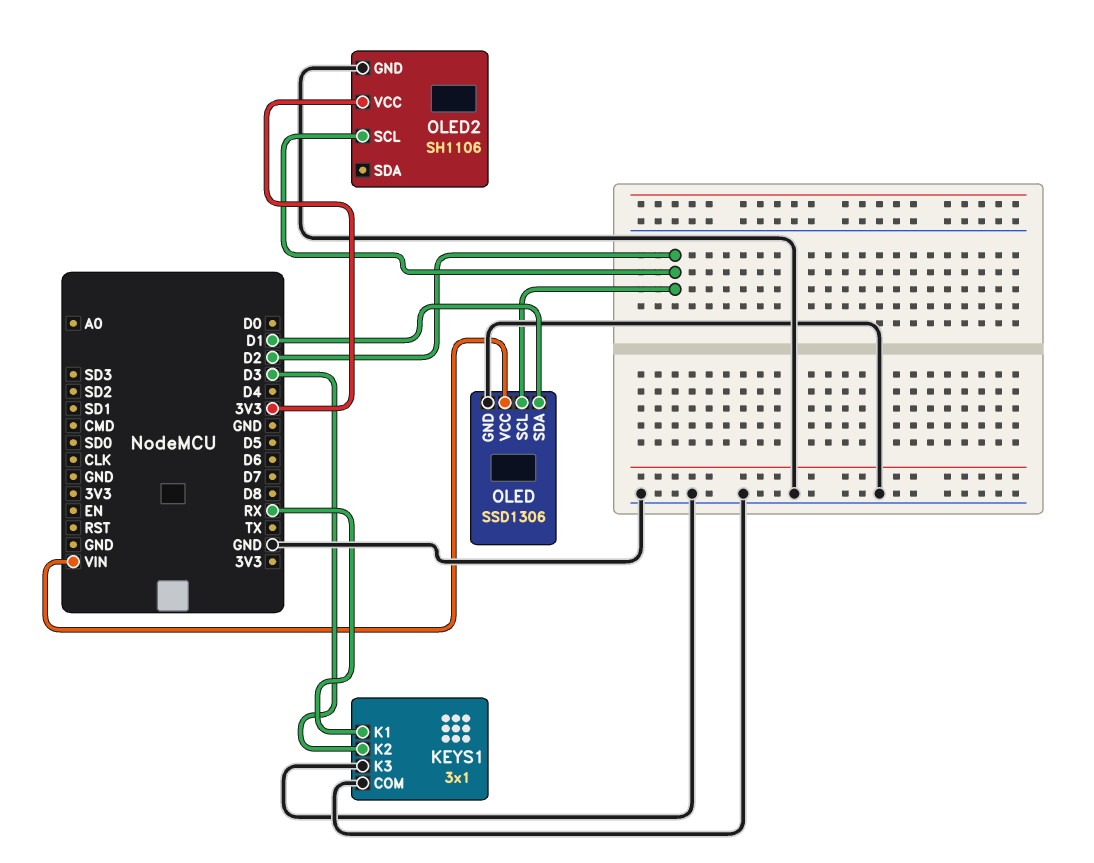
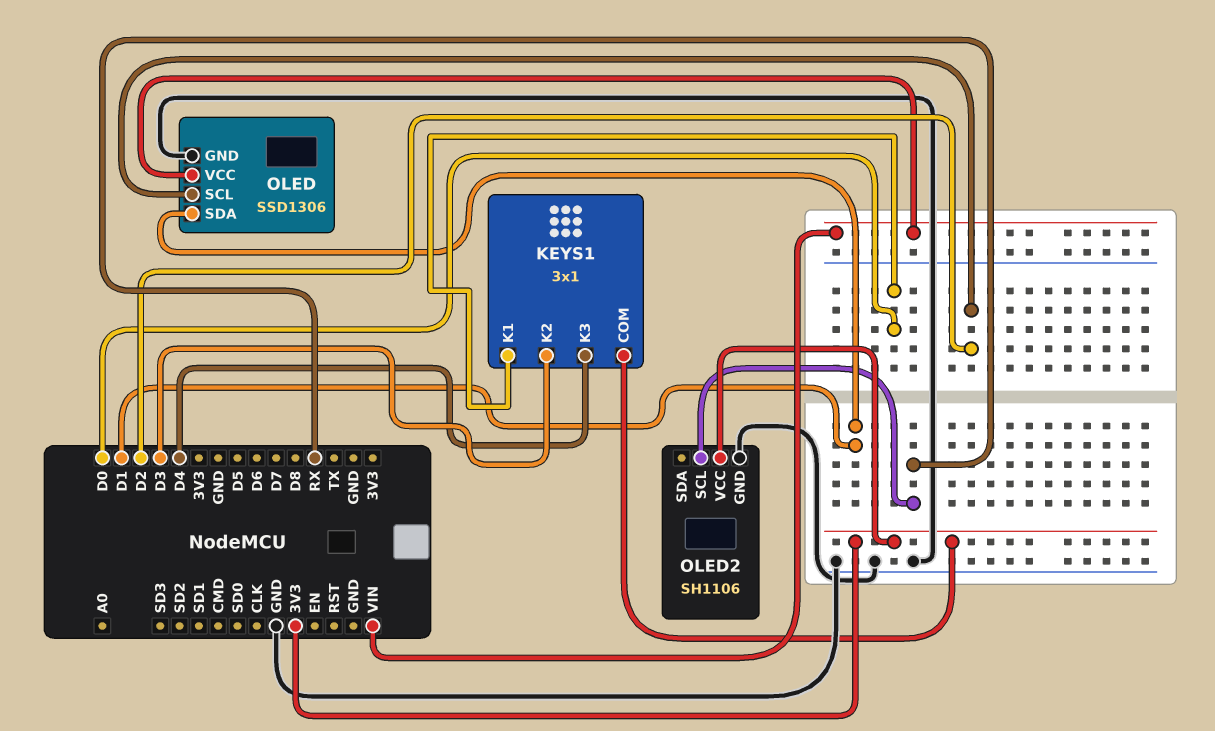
KEYS1 pin COM: GND -> 3V3
KEYS1 pin K1: RX -> D0
KEYS1 pin K3: GND -> D4
OLED2 pin SCL: D2 -> RX

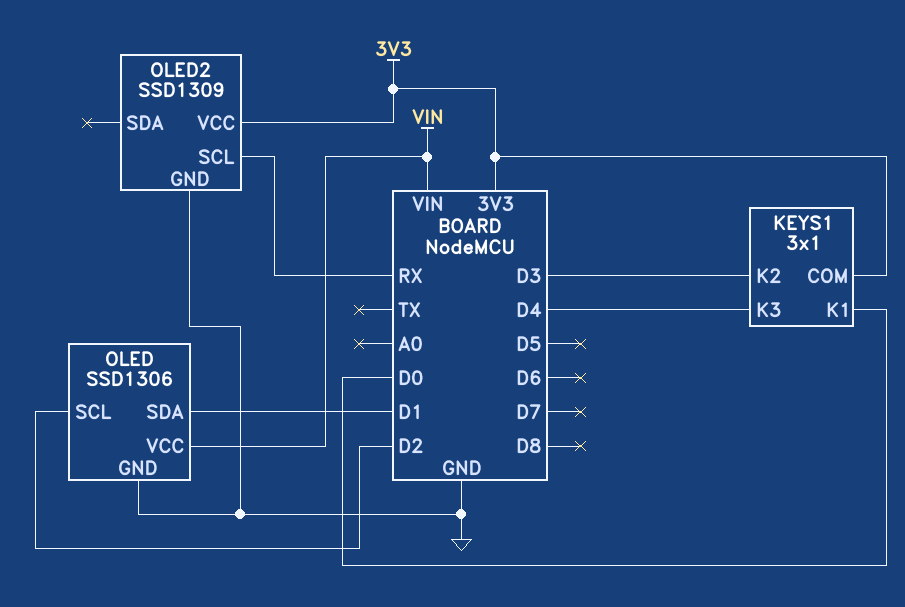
OLED2: SH1106 -> SSD1309

